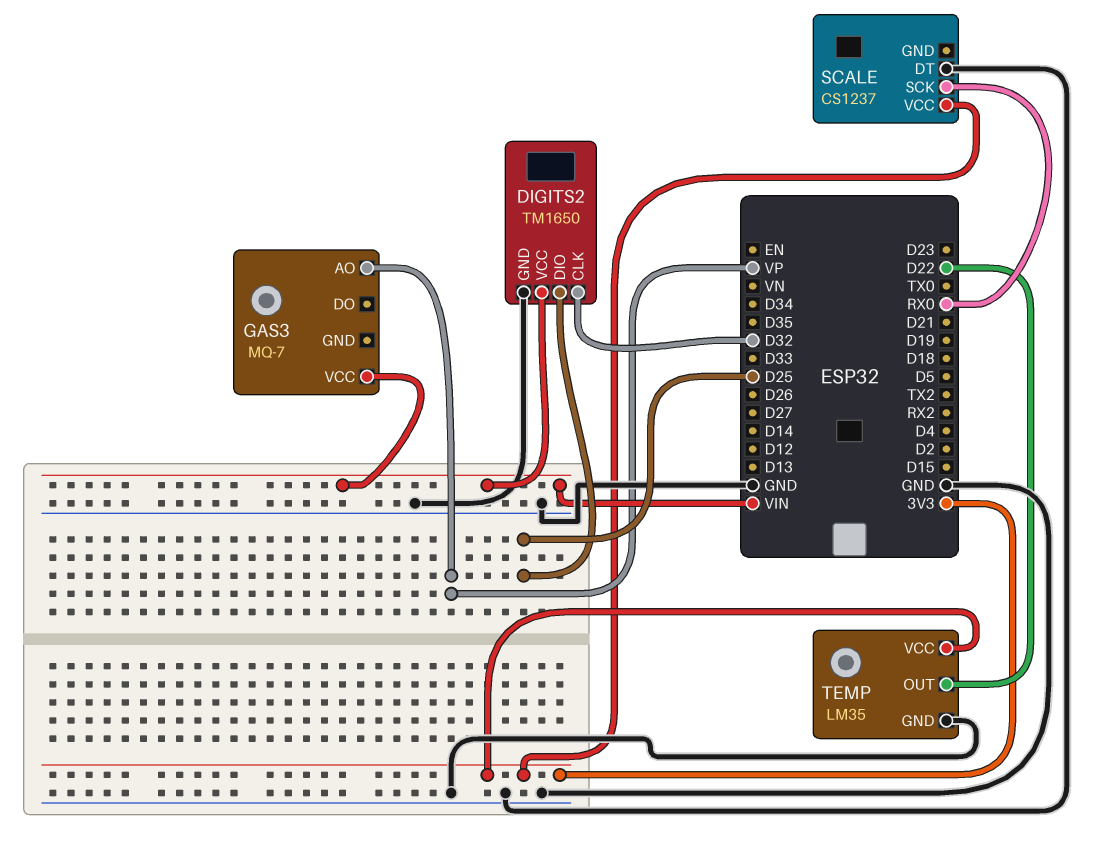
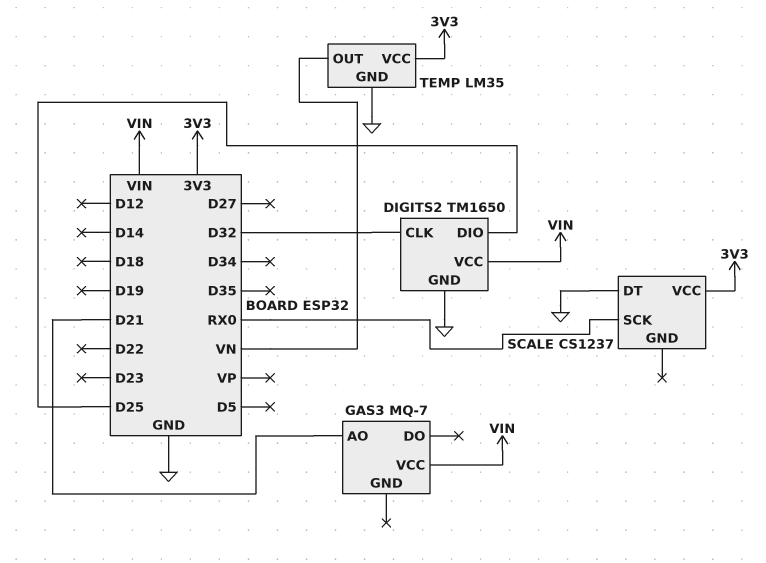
GAS3 pin AO: VP -> D21
TEMP pin OUT: D22 -> VN

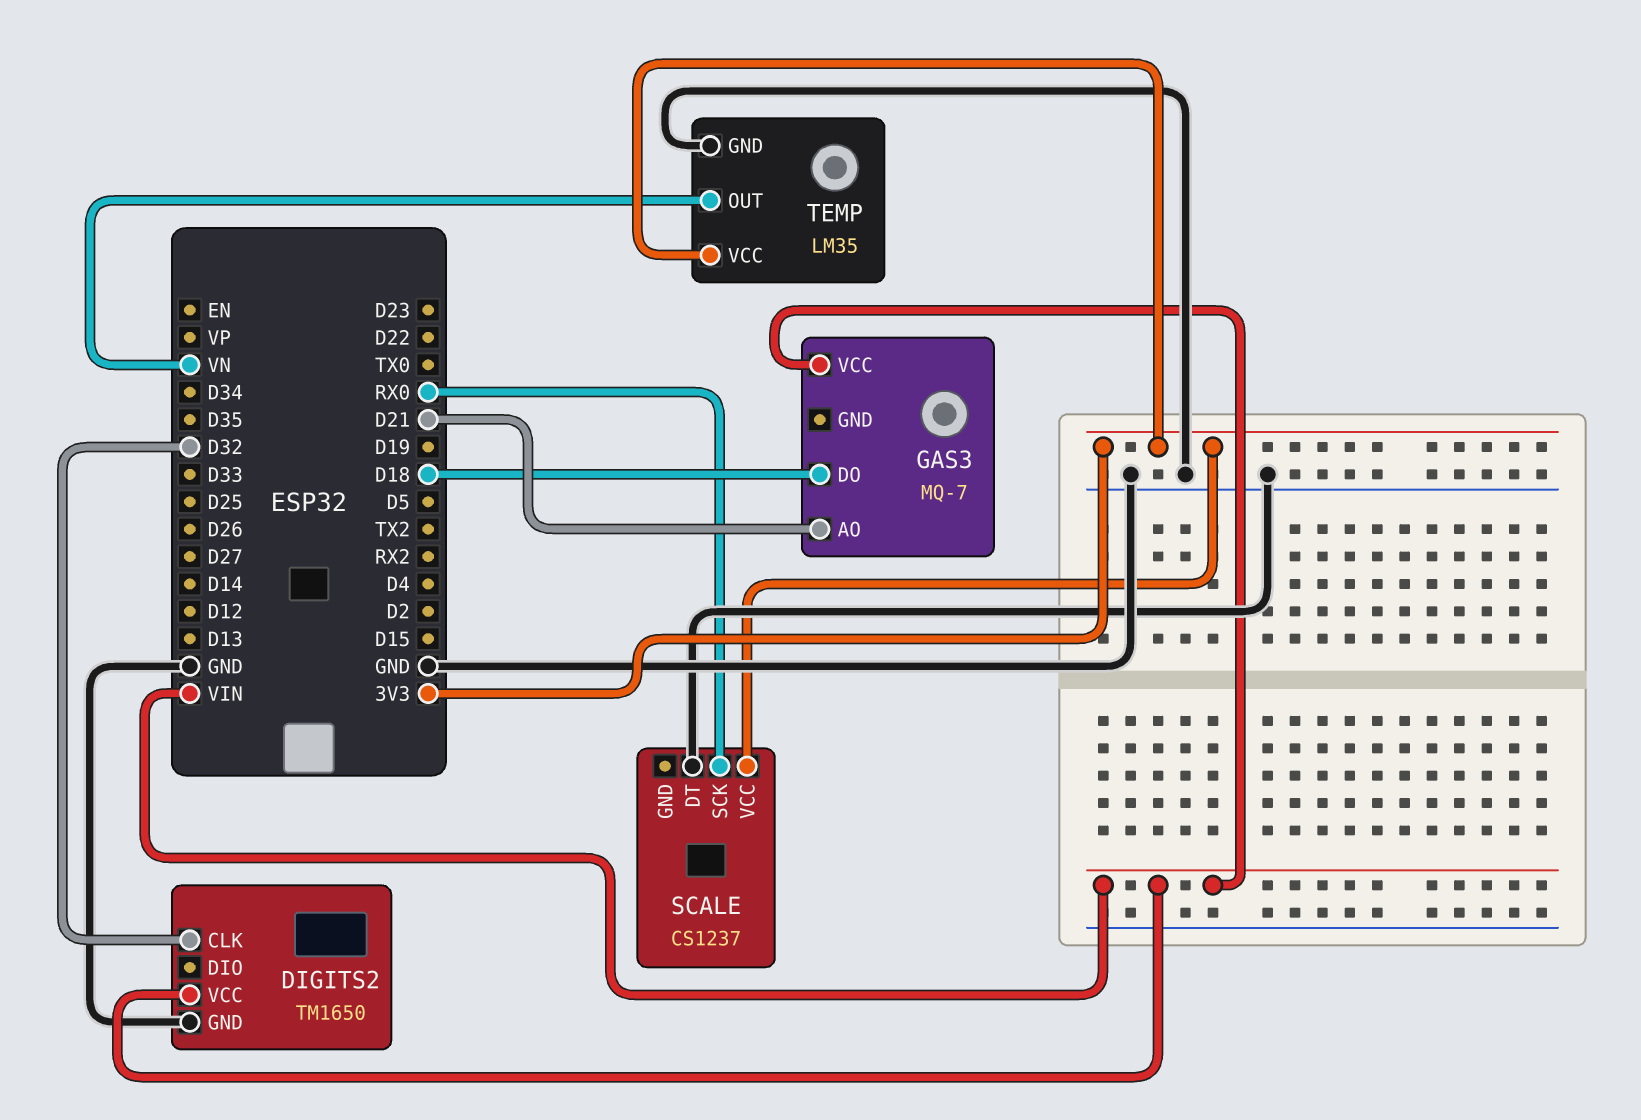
DIGITS2 pin DIO: D25 -> none
GAS3 pin DO: none -> D18

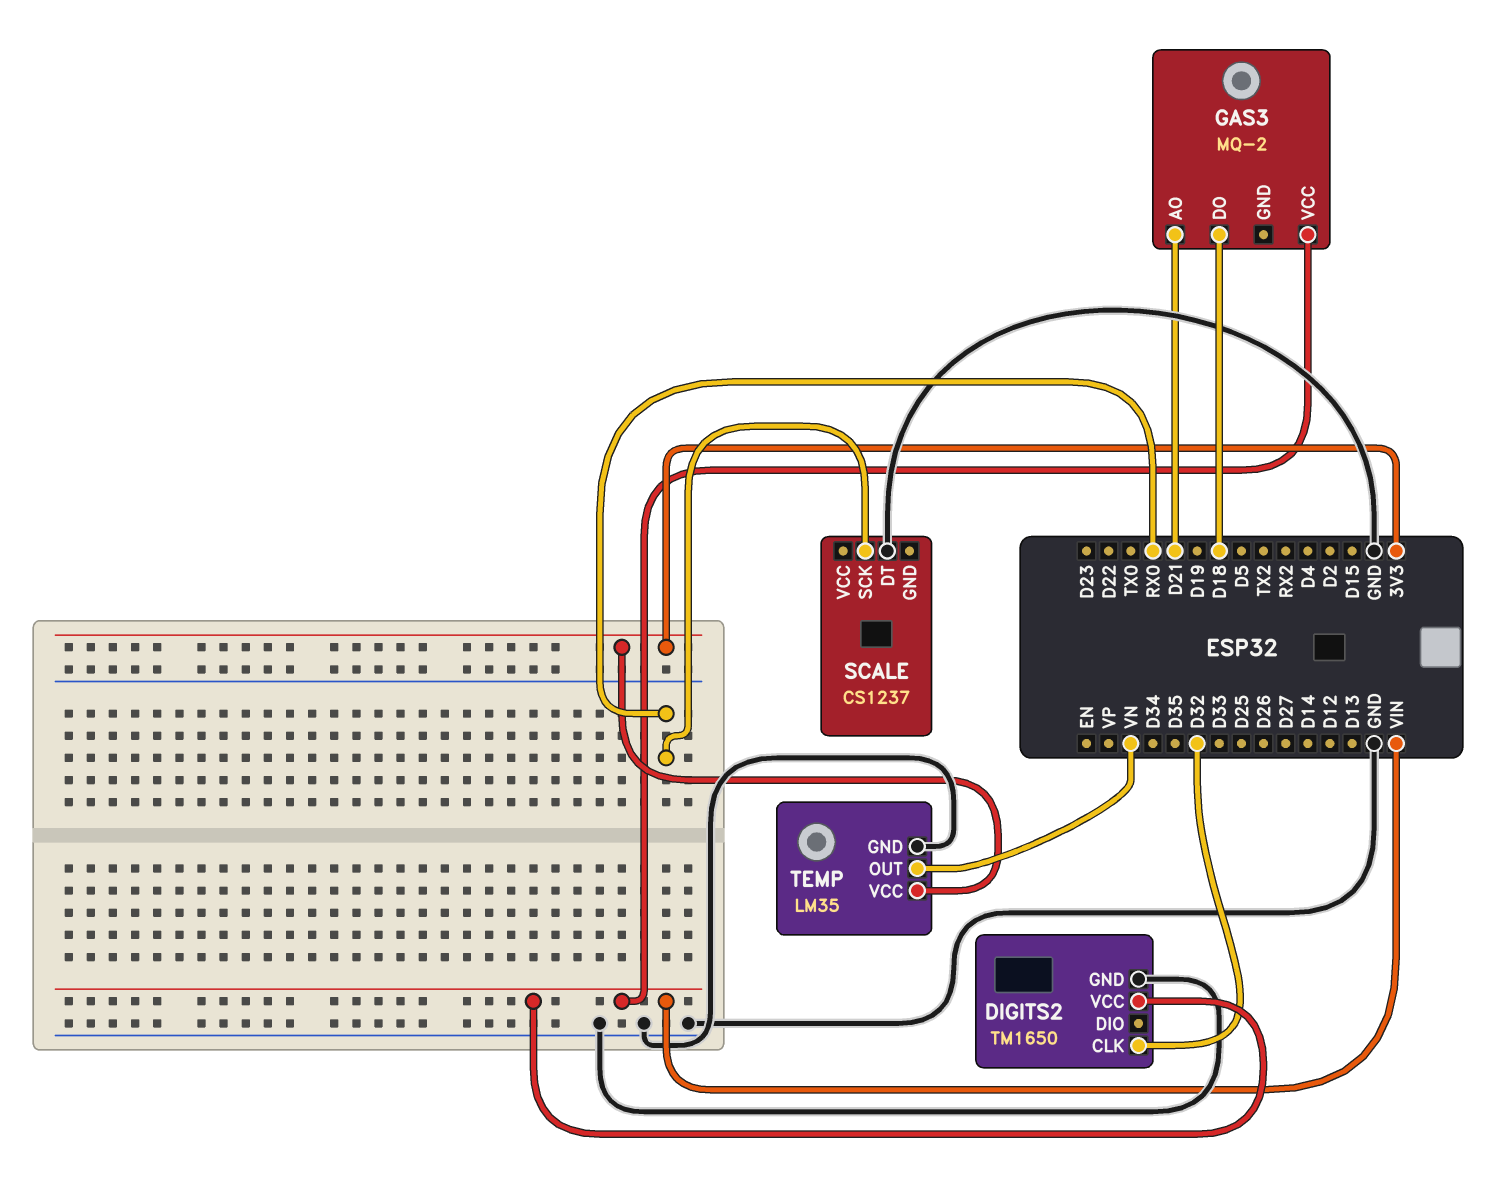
GAS3: MQ-7 -> MQ-2
SCALE pin VCC: 3V3 -> none

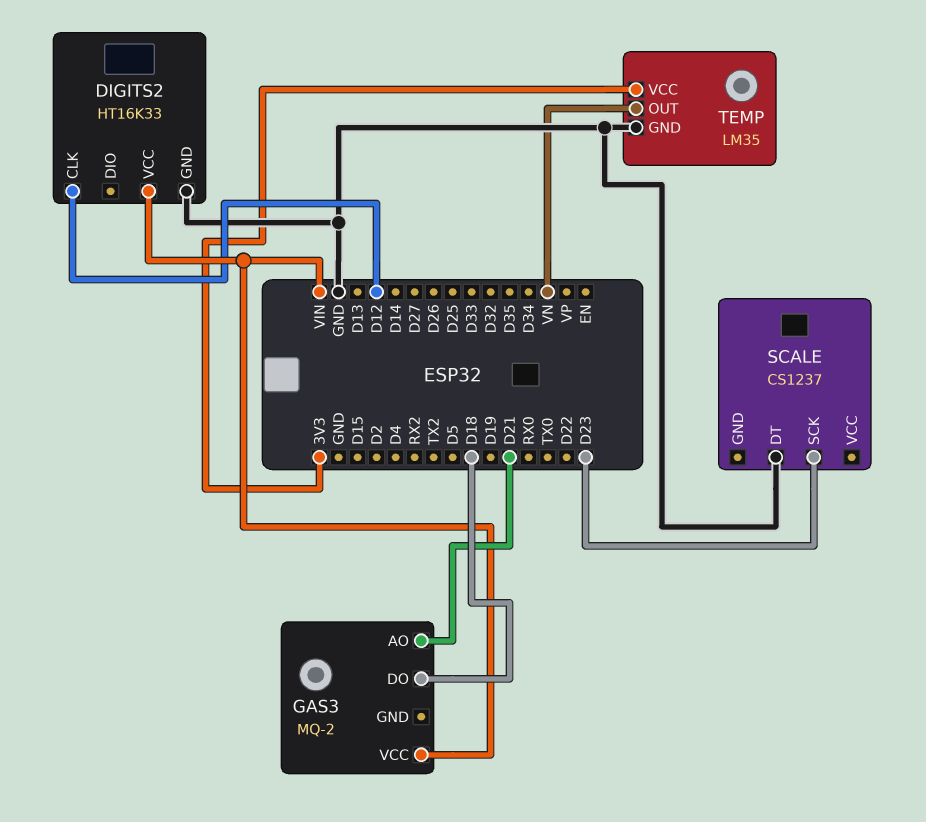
DIGITS2: TM1650 -> HT16K33
DIGITS2 pin CLK: D32 -> D12
SCALE pin SCK: RX0 -> D23

